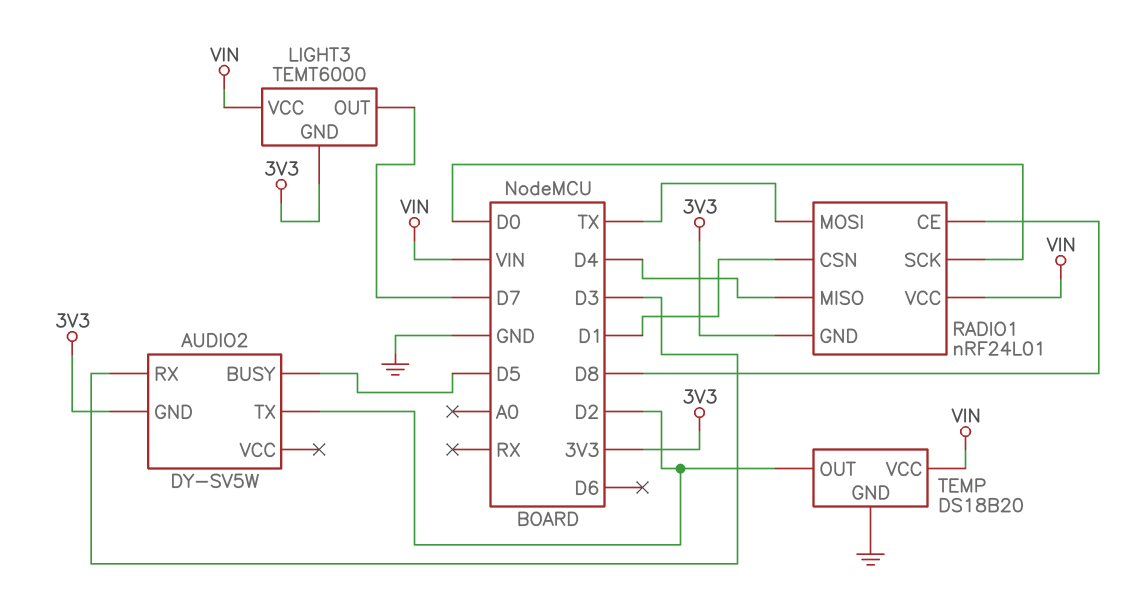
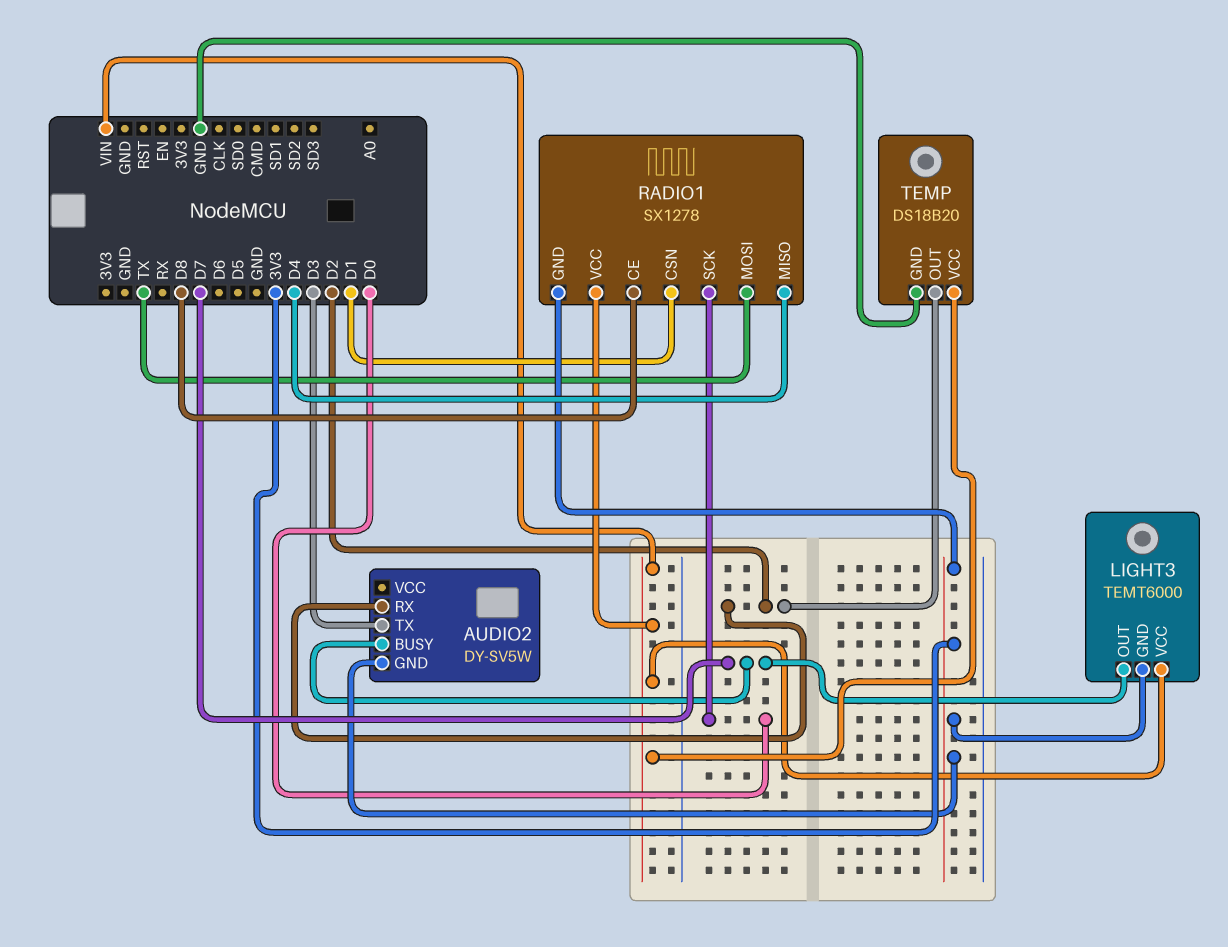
AUDIO2 pin BUSY: D5 -> D7
AUDIO2 pin RX: D3 -> D2
AUDIO2 pin TX: D2 -> D3
RADIO1: nRF24L01 -> SX1278

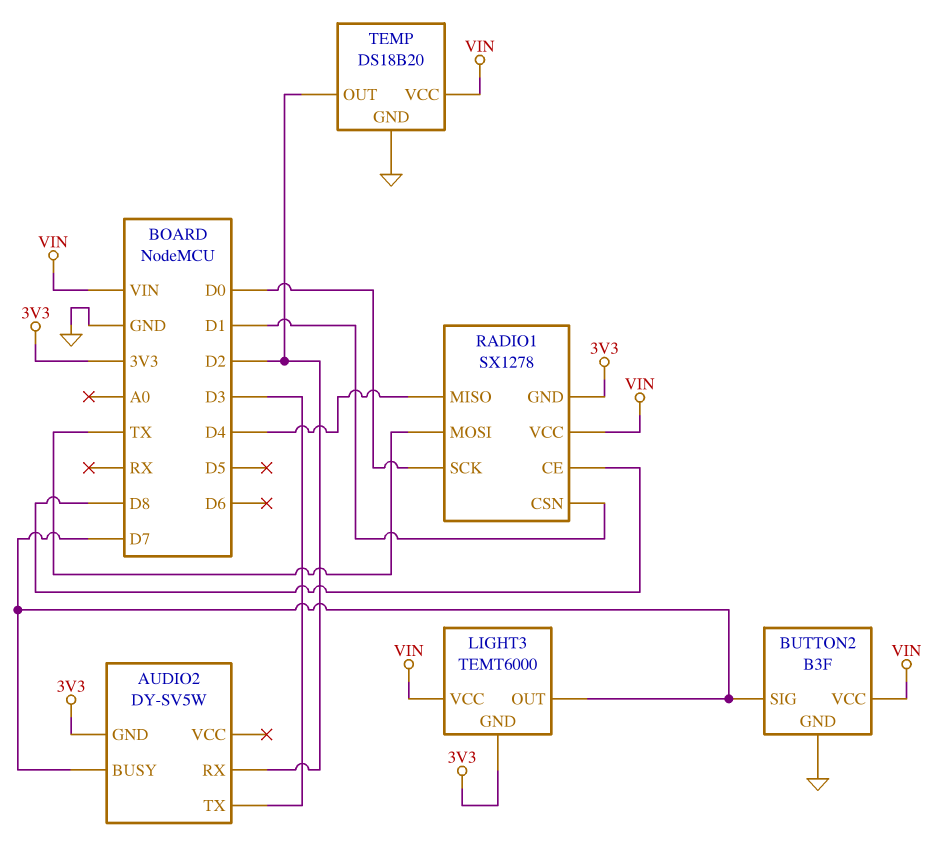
BUTTON2: none -> B3F
BUTTON2 pin GND: none -> GND
BUTTON2 pin SIG: none -> D7
BUTTON2 pin VCC: none -> VIN

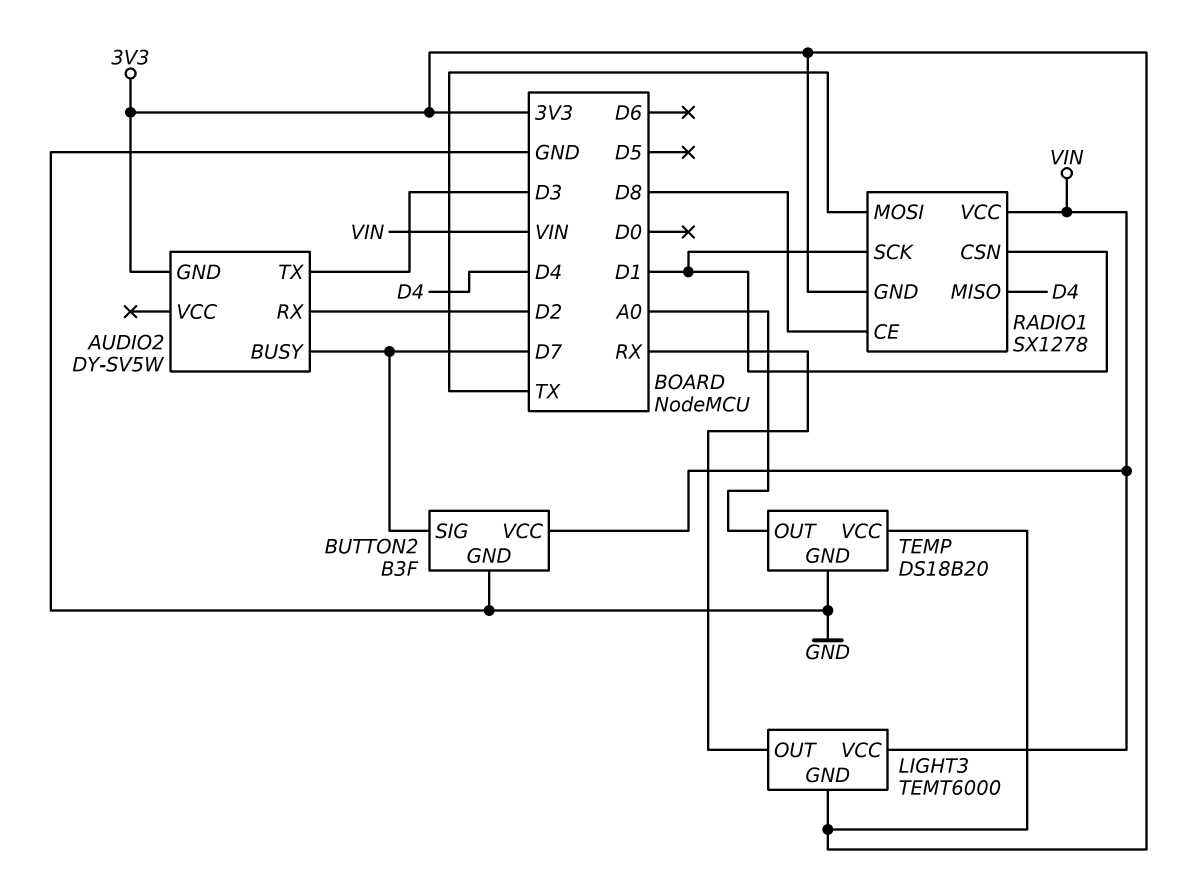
LIGHT3 pin OUT: D7 -> RX
RADIO1 pin SCK: D0 -> D1
TEMP pin OUT: D2 -> A0
TEMP pin VCC: VIN -> 3V3

